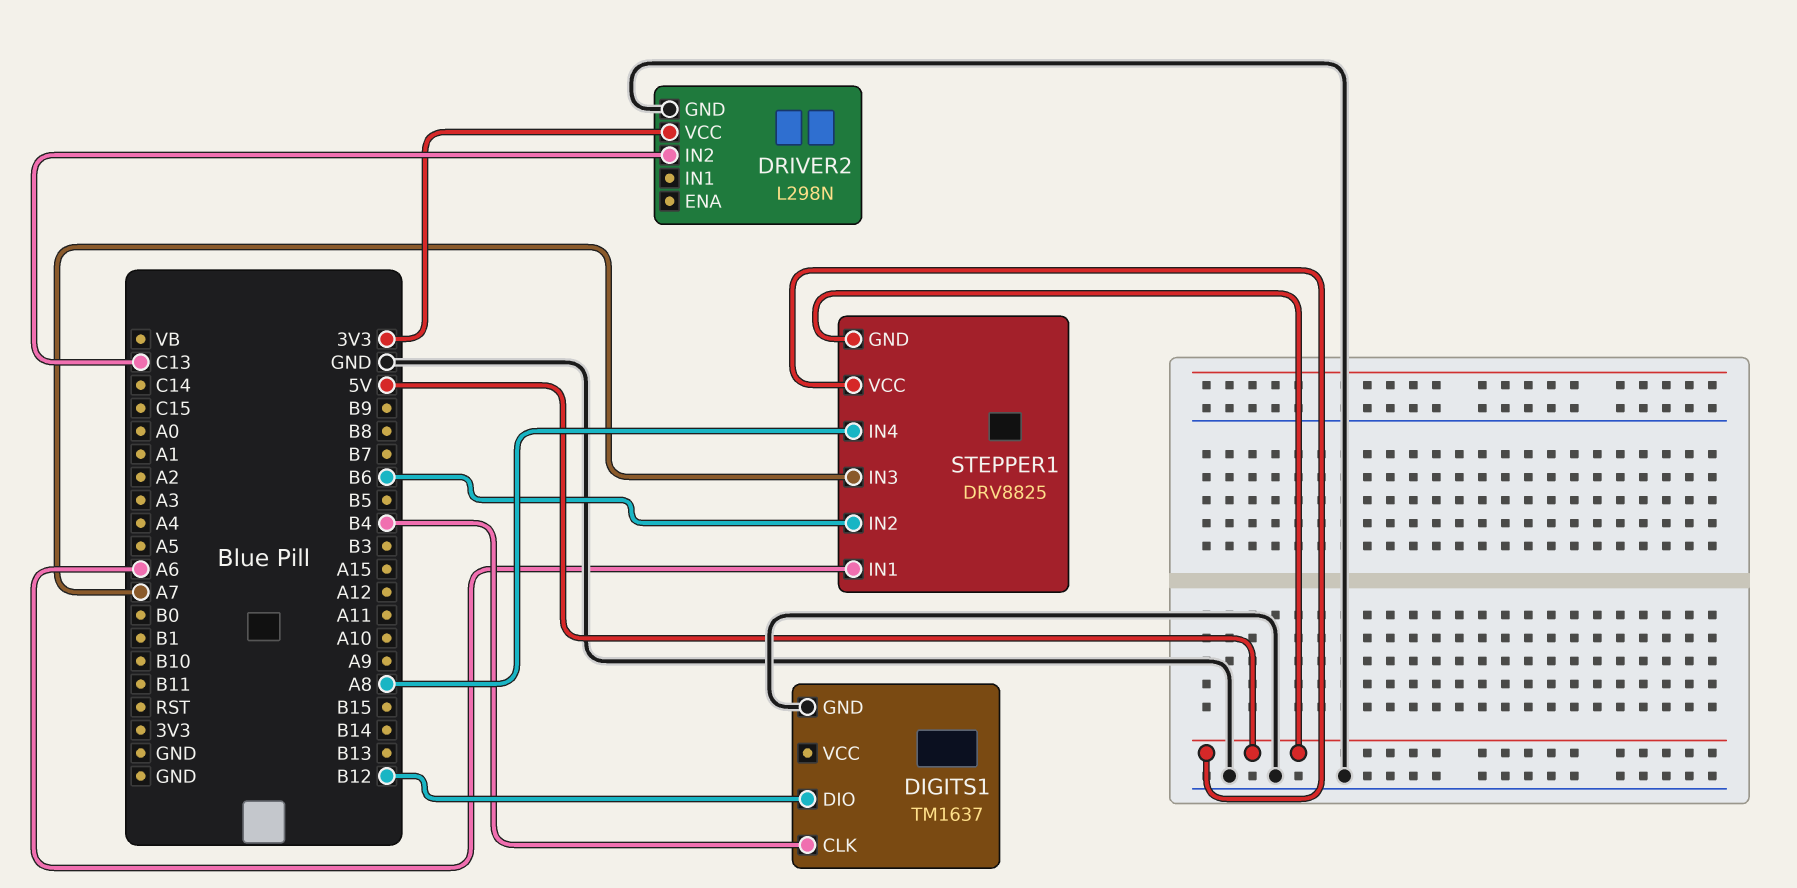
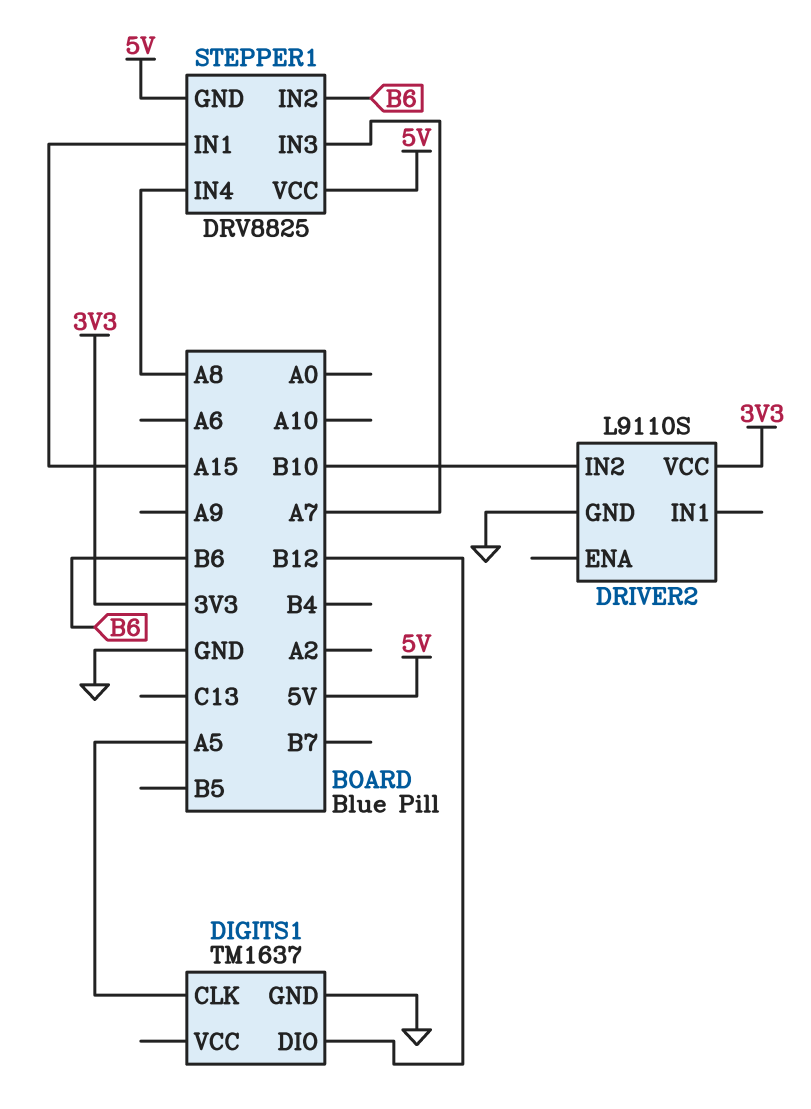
DIGITS1 pin CLK: B4 -> A5
DRIVER2: L298N -> L9110S
DRIVER2 pin IN2: C13 -> B10
STEPPER1 pin IN1: A6 -> A15

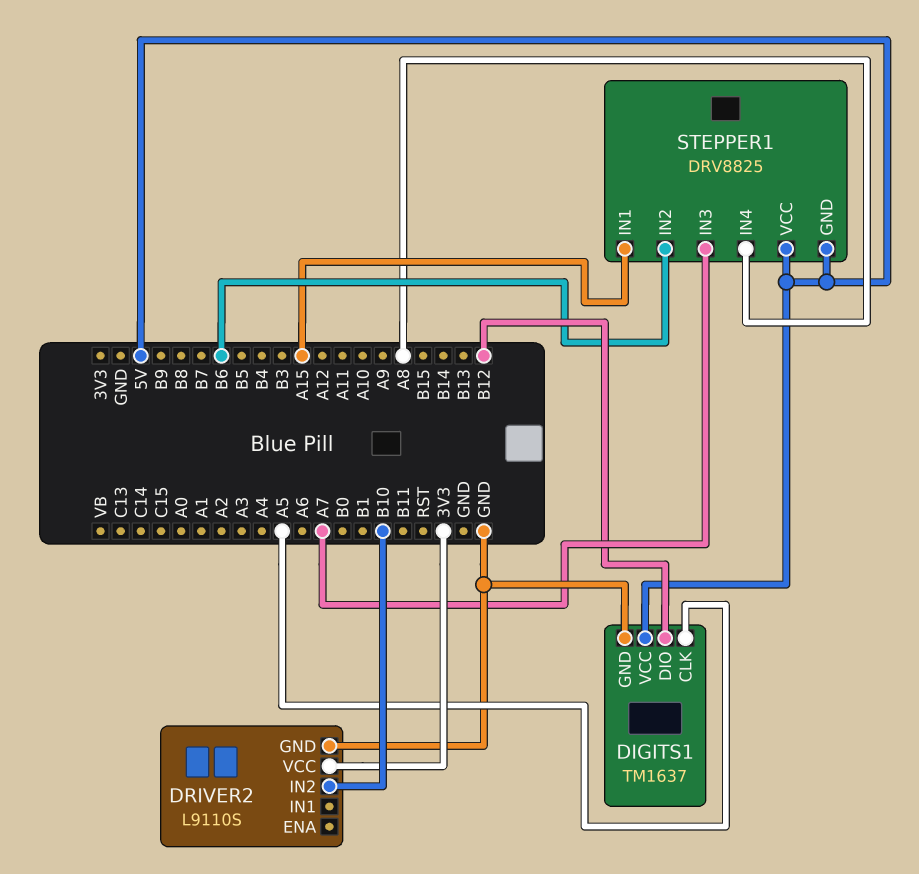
DIGITS1 pin VCC: none -> 5V

